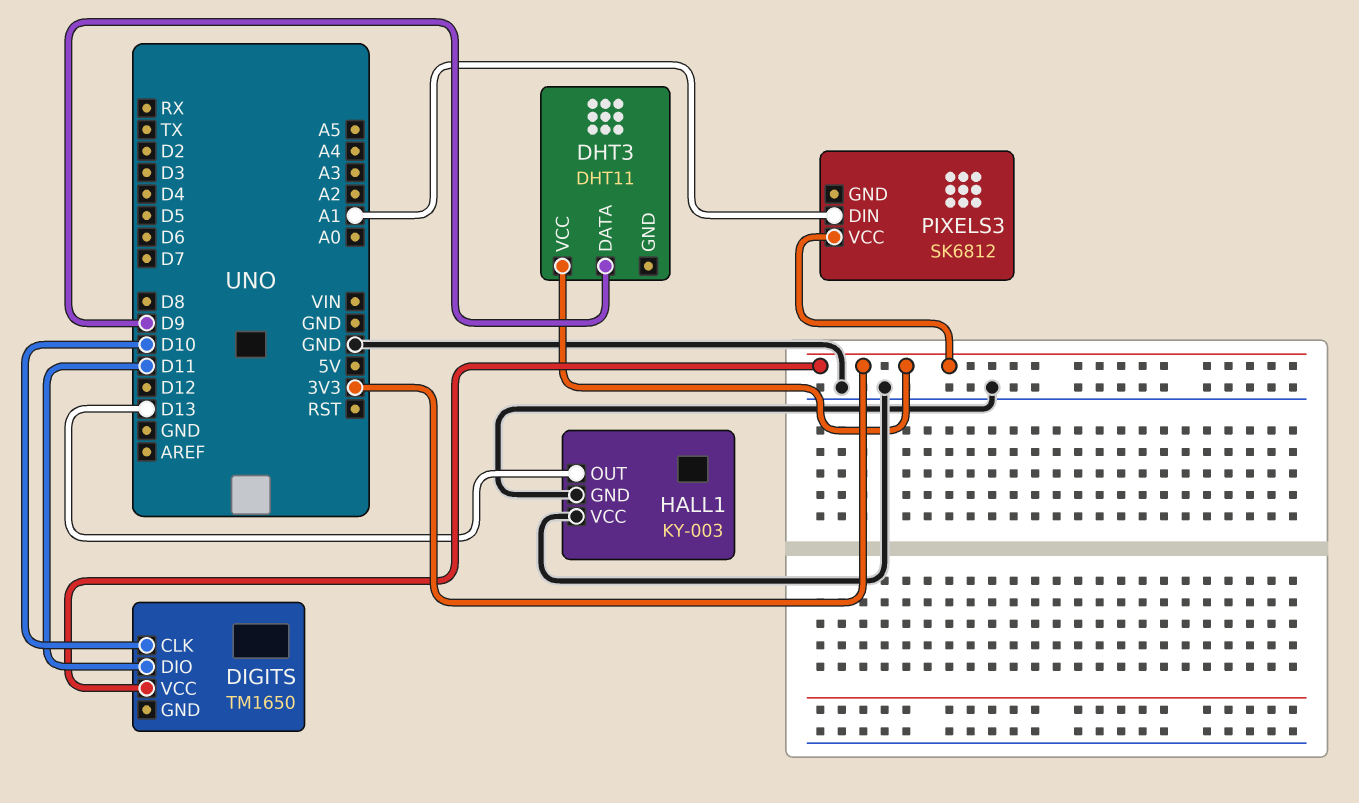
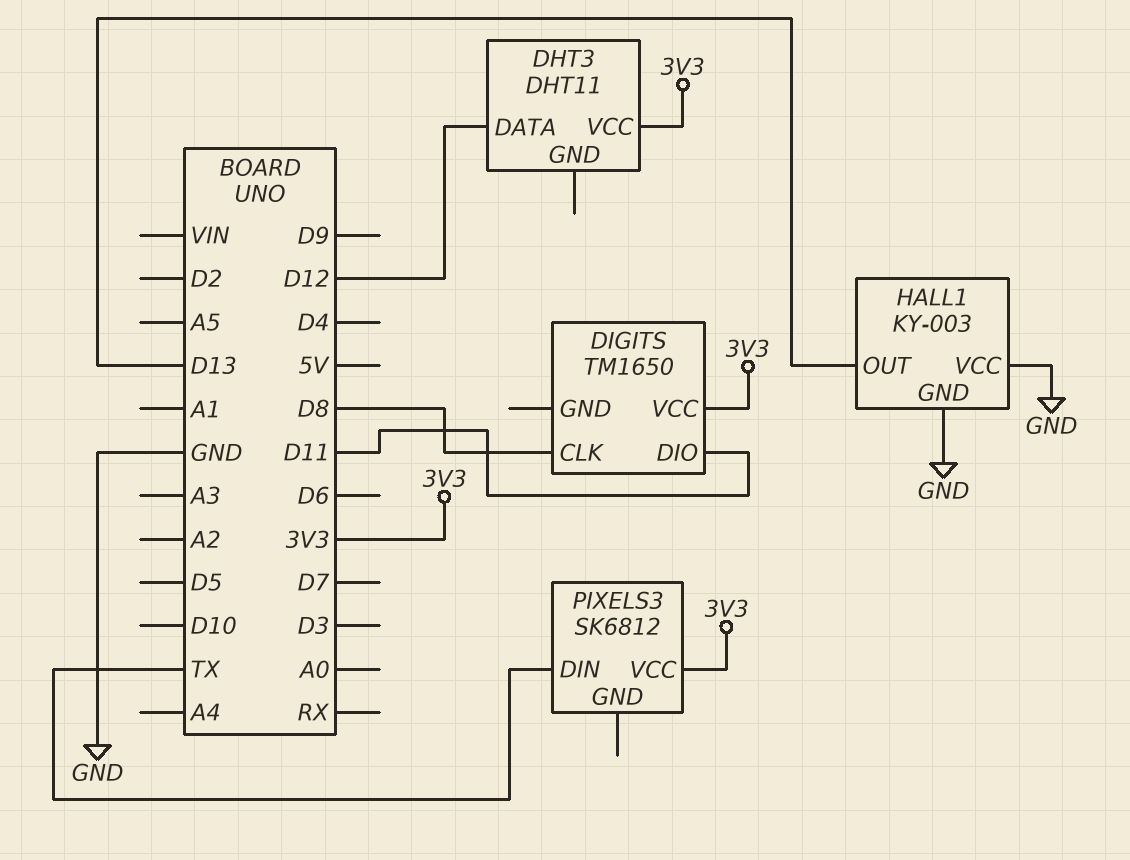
DHT3 pin DATA: D9 -> D12
DIGITS pin CLK: D10 -> D8
PIXELS3 pin DIN: A1 -> TX

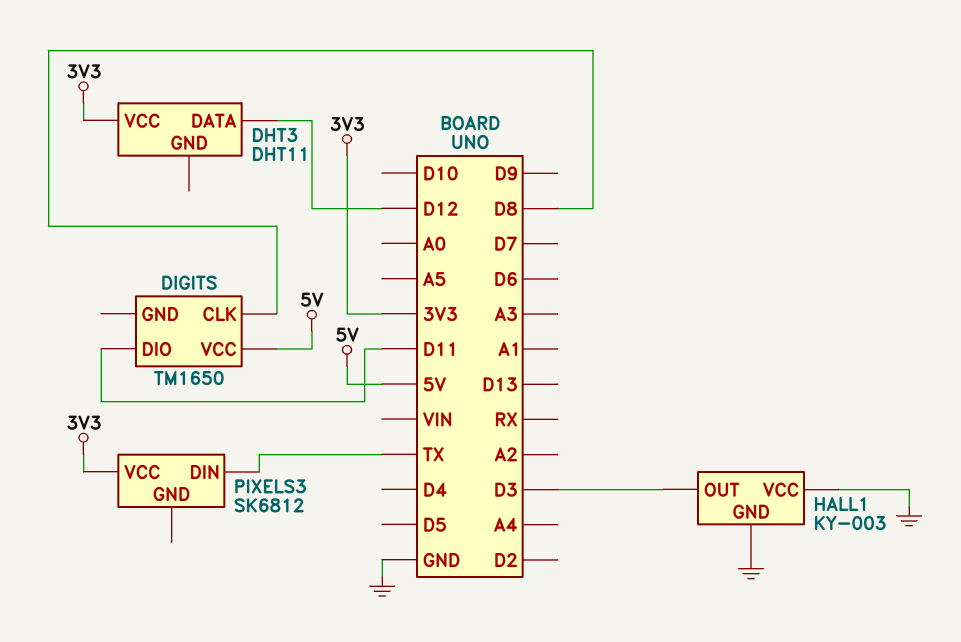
DIGITS pin VCC: 3V3 -> 5V
HALL1 pin OUT: D13 -> D3

